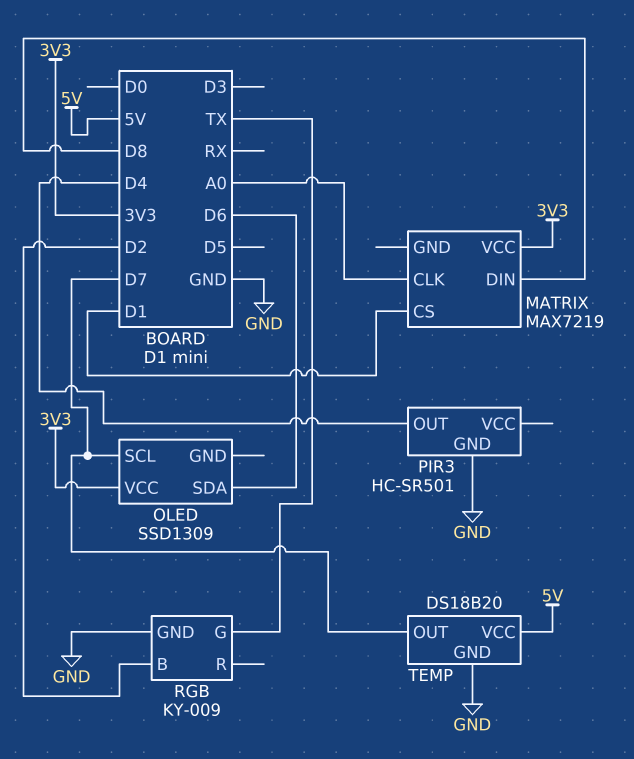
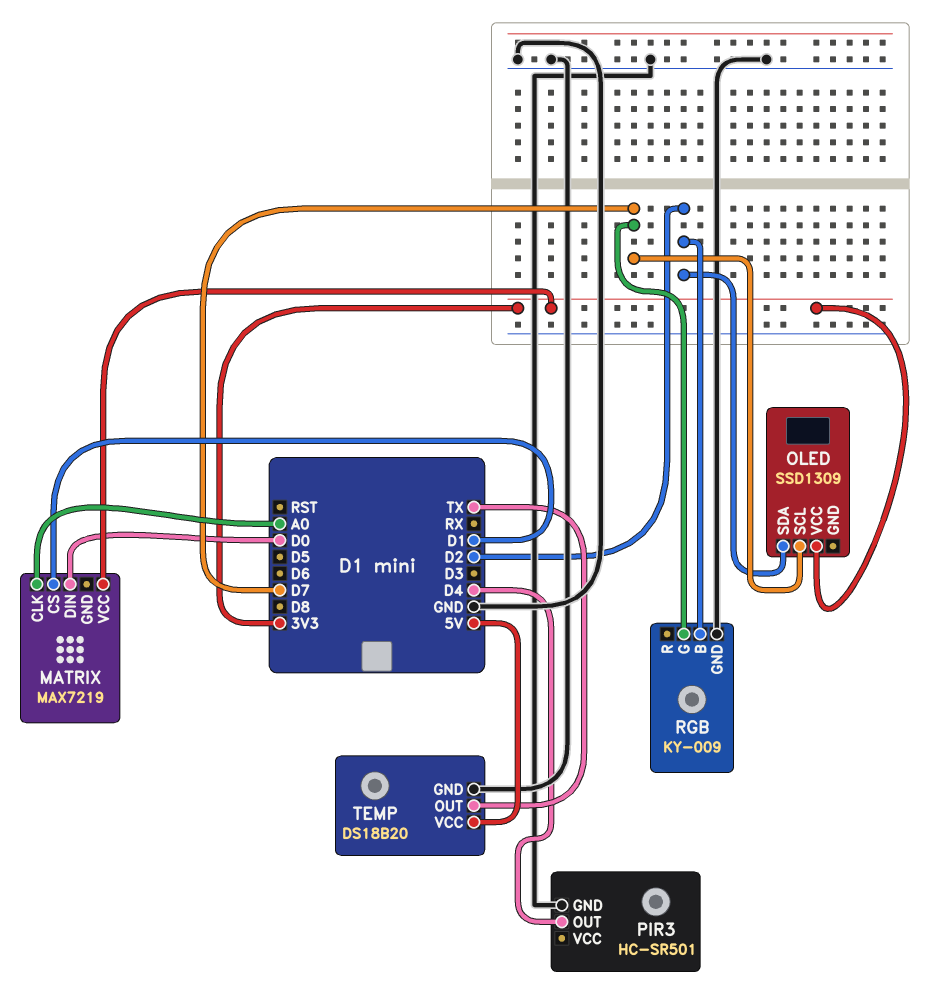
MATRIX pin DIN: D8 -> D0
OLED pin SDA: D6 -> D2
RGB pin G: TX -> D7
TEMP pin OUT: D7 -> TX

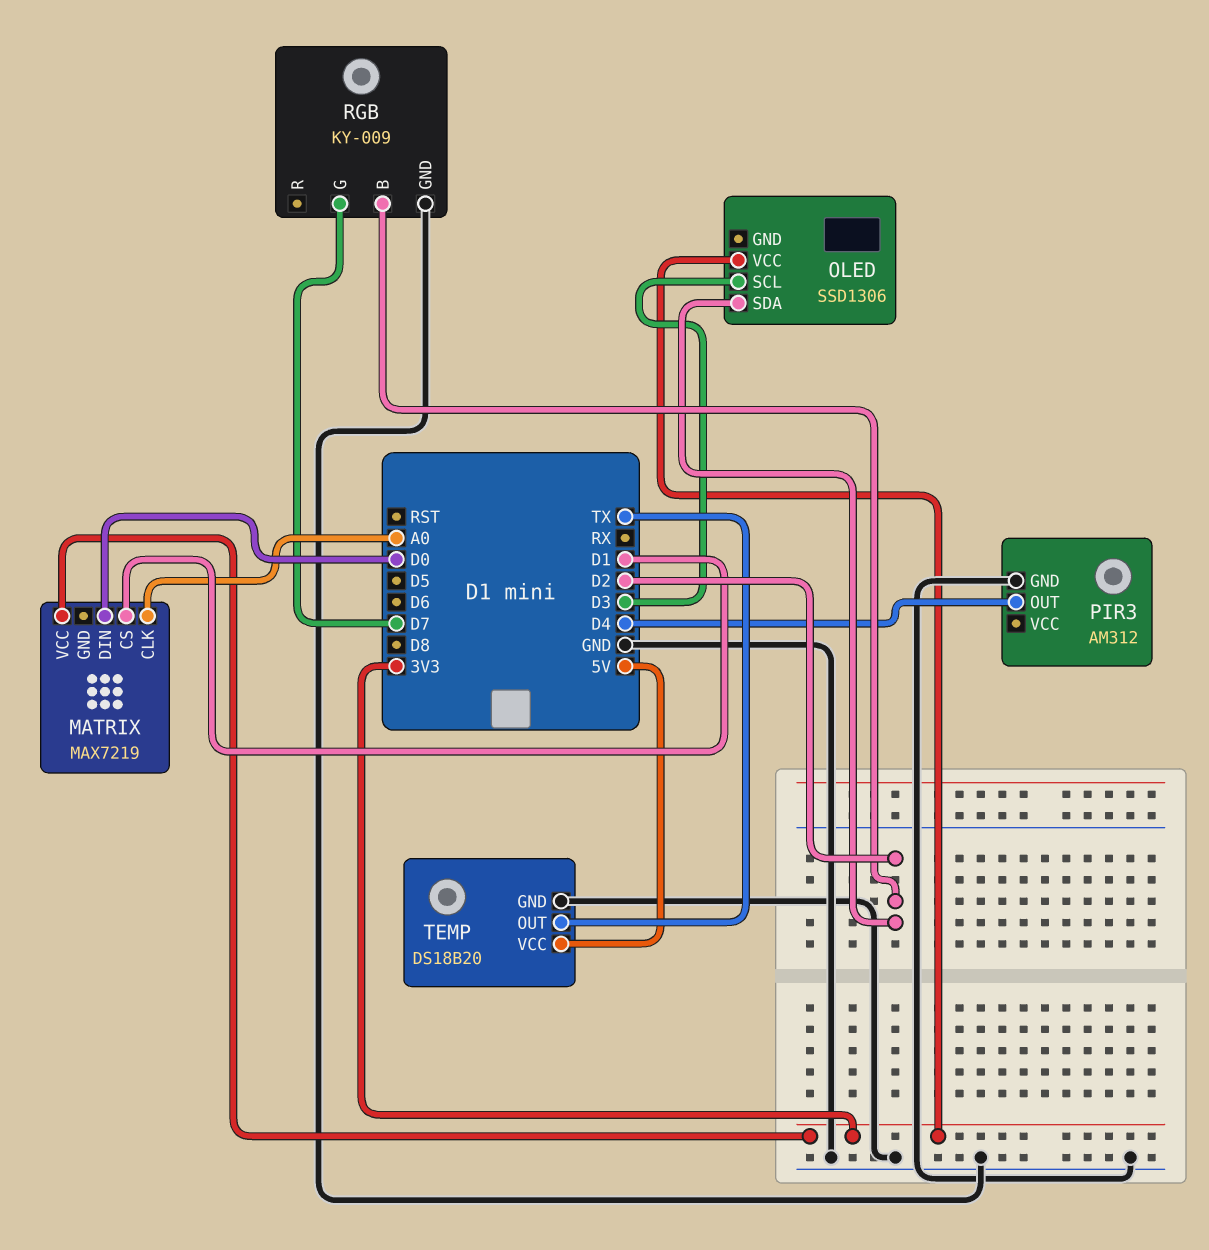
OLED: SSD1309 -> SSD1306
OLED pin SCL: D7 -> D3
PIR3: HC-SR501 -> AM312

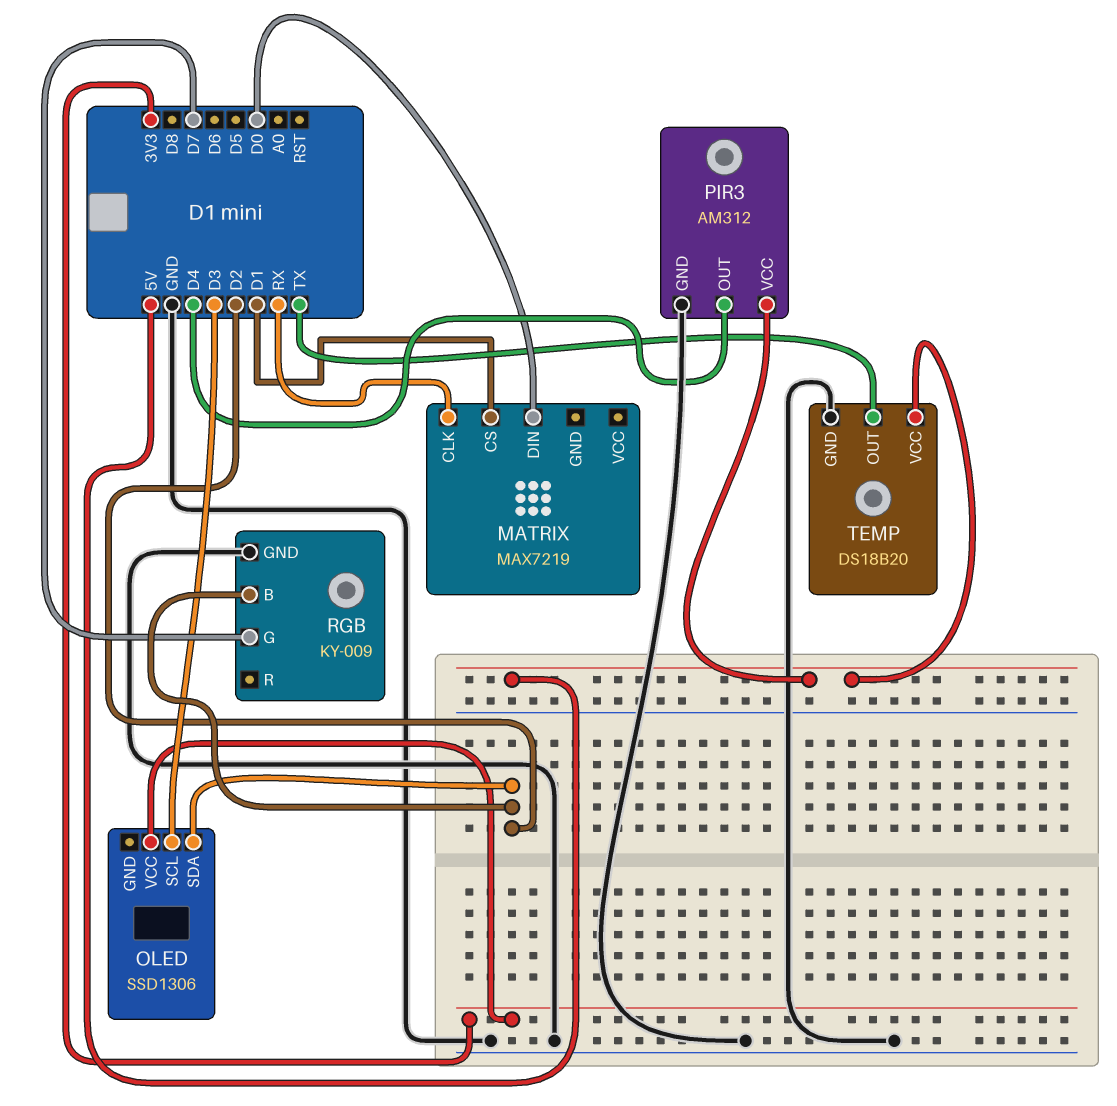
MATRIX pin CLK: A0 -> RX
MATRIX pin VCC: 3V3 -> none
PIR3 pin VCC: none -> 5V

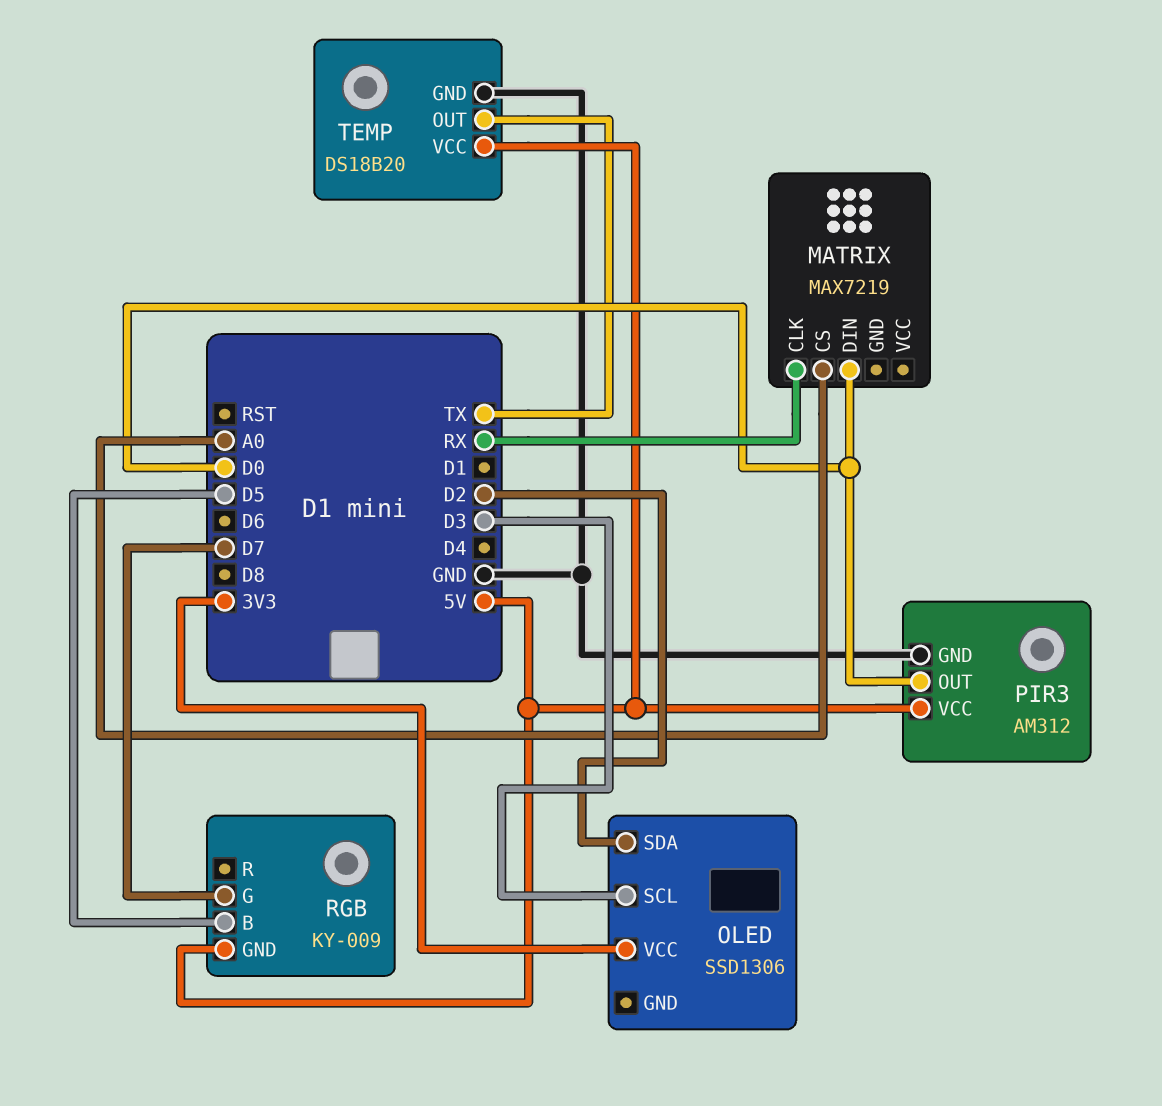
MATRIX pin CS: D1 -> A0
PIR3 pin OUT: D4 -> D0
RGB pin B: D2 -> D5
RGB pin GND: GND -> 5V

